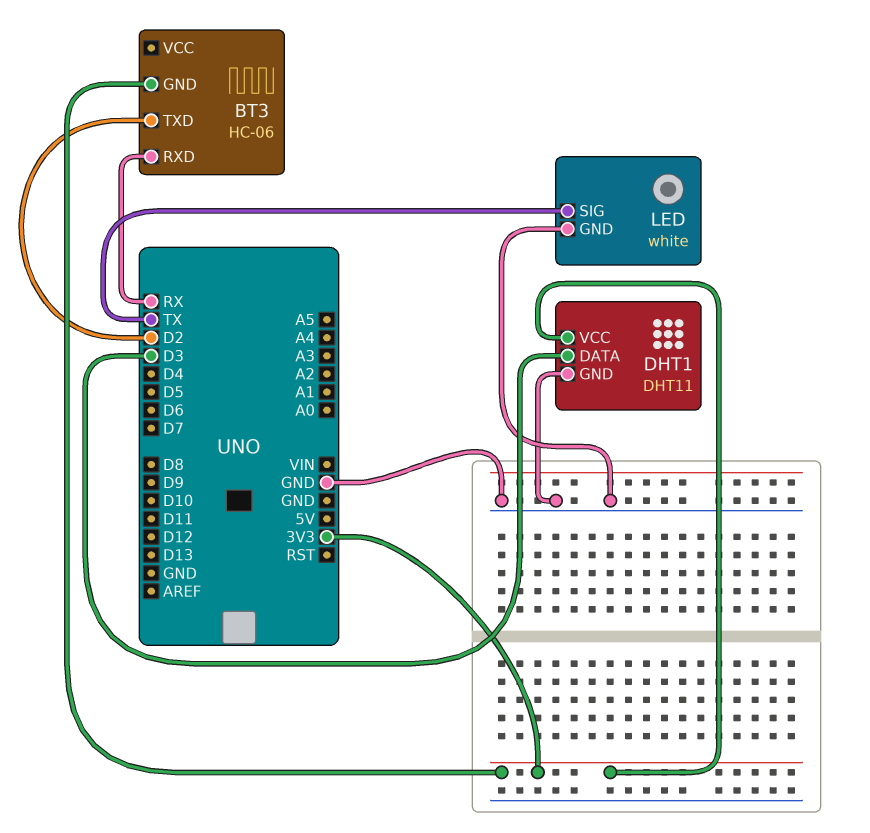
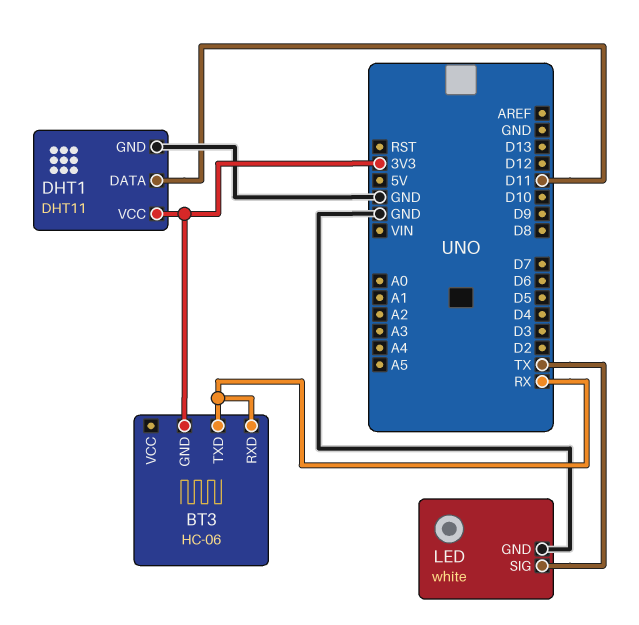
BT3 pin TXD: D2 -> RX
DHT1 pin DATA: D3 -> D11

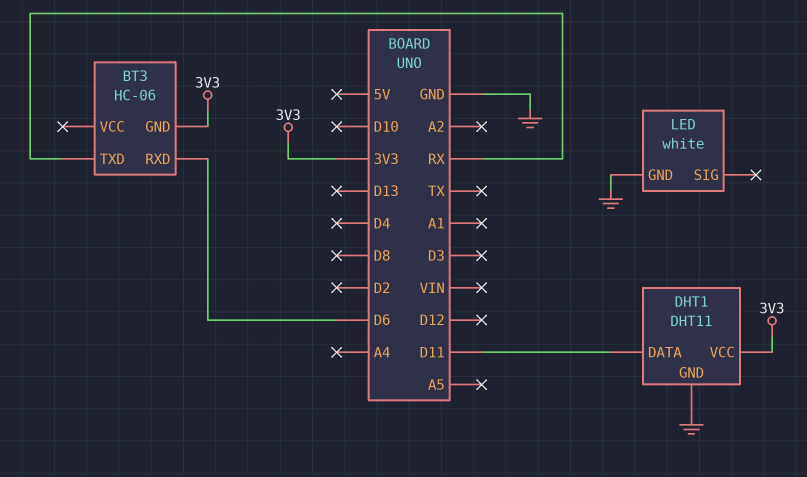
BT3 pin RXD: RX -> D6
LED pin SIG: TX -> none

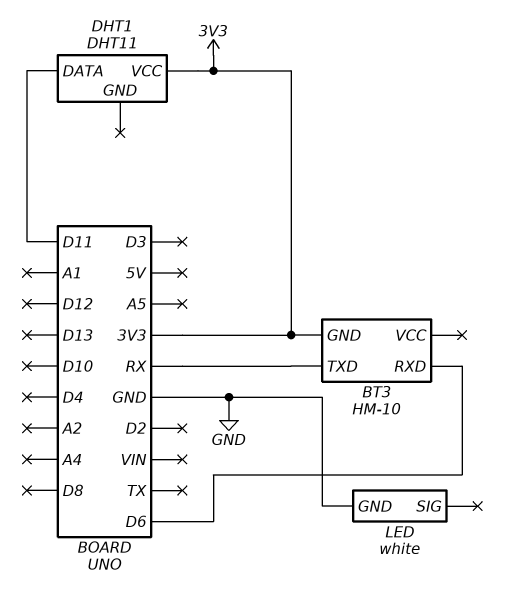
BT3: HC-06 -> HM-10
DHT1 pin GND: GND -> none

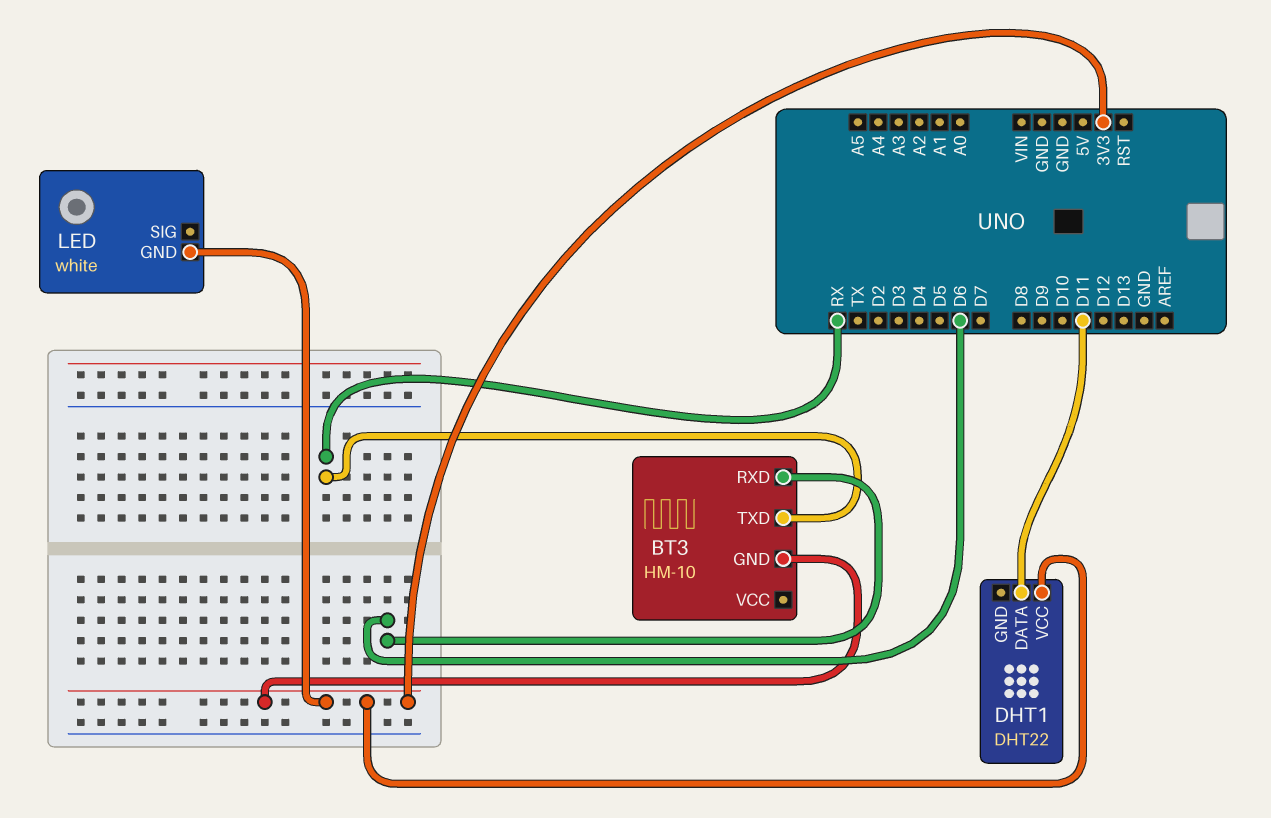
DHT1: DHT11 -> DHT22
LED pin GND: GND -> 3V3

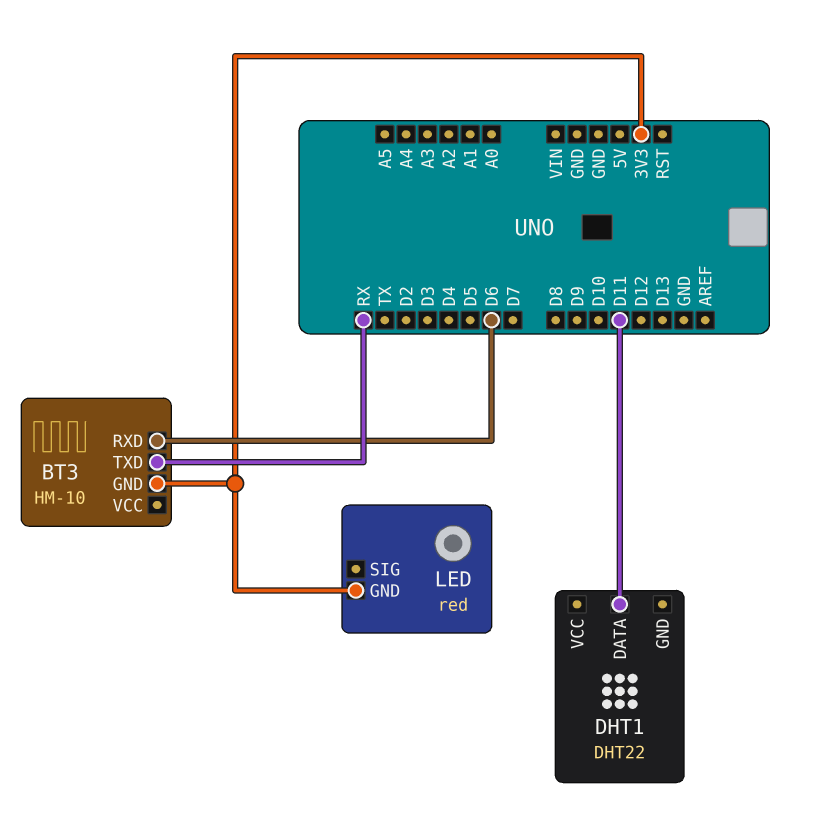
DHT1 pin VCC: 3V3 -> none
LED: white -> red

